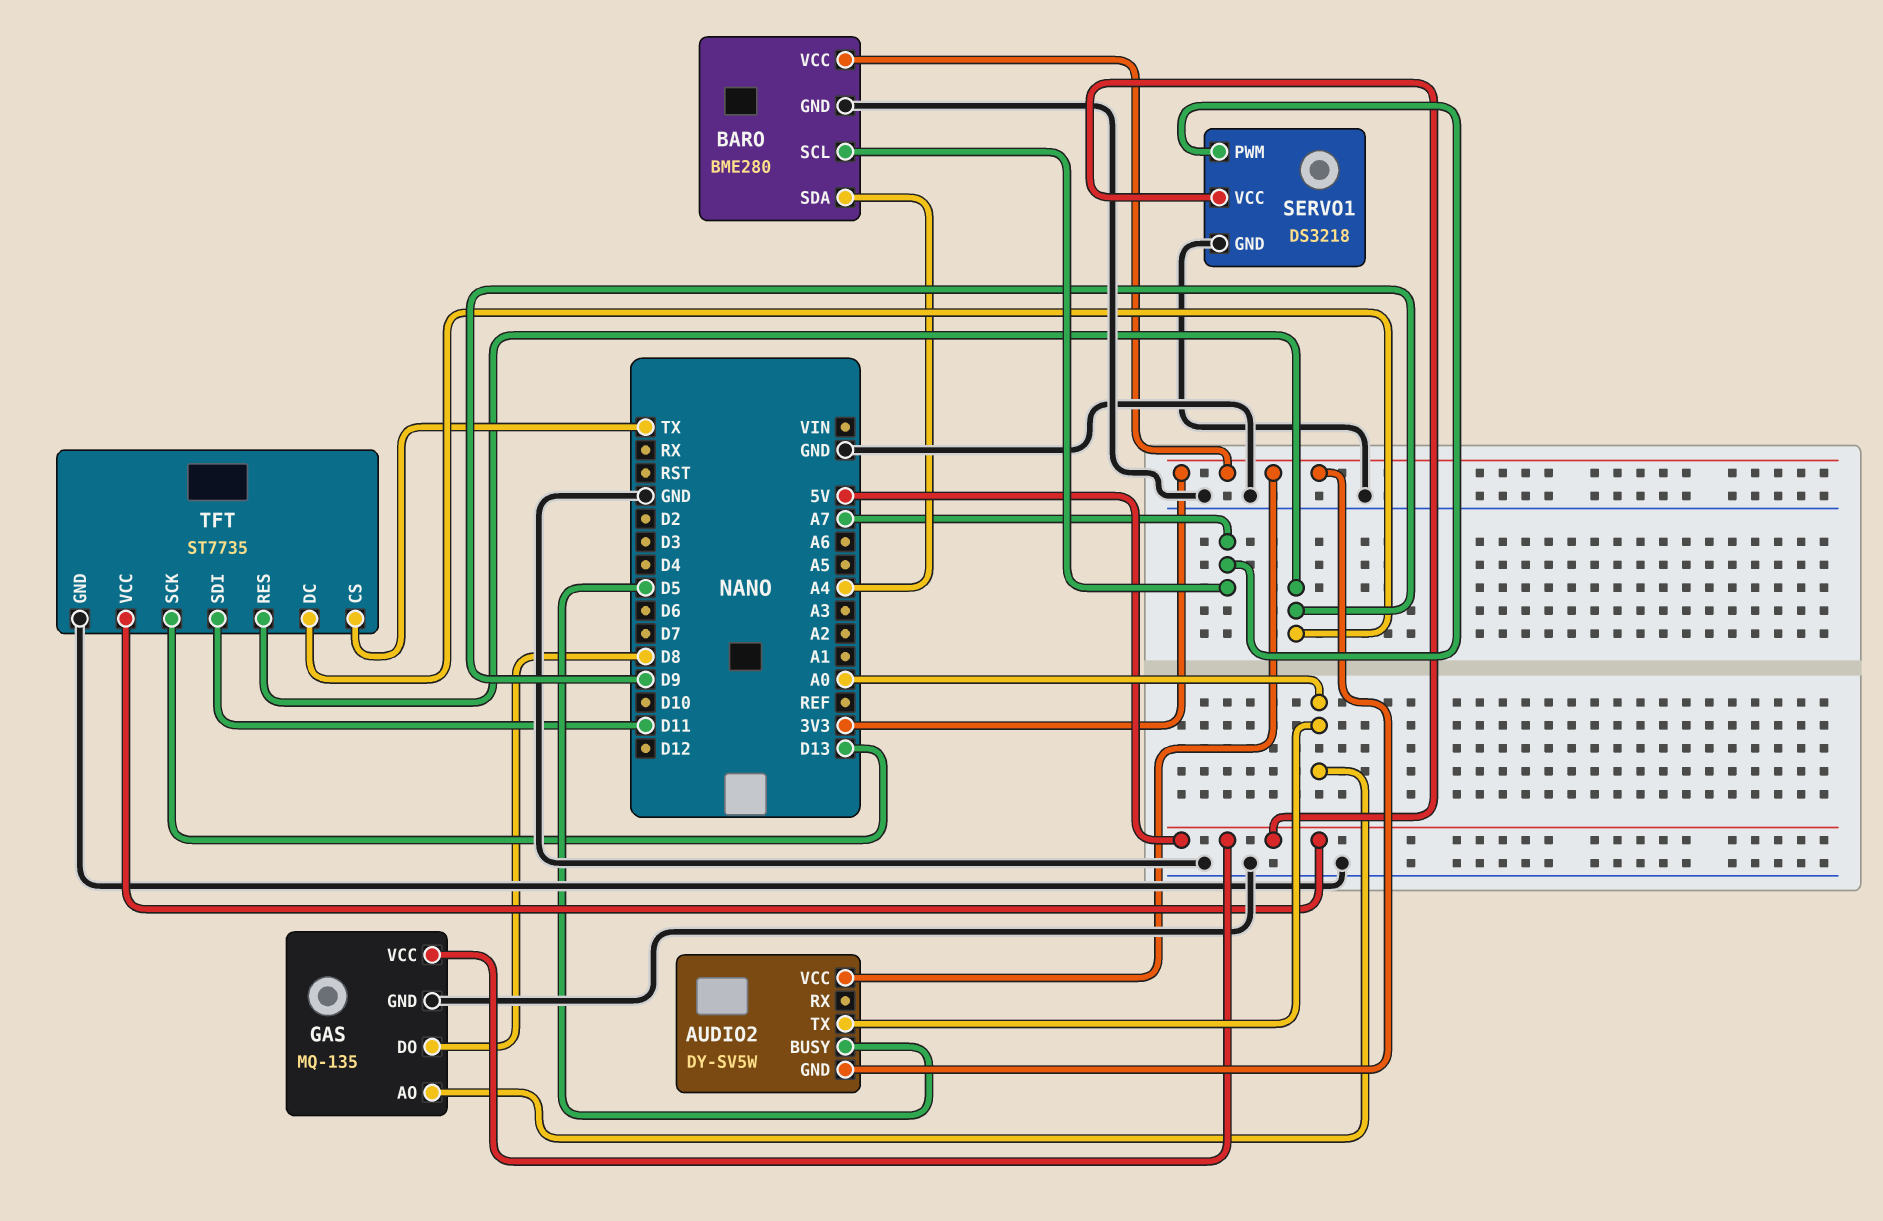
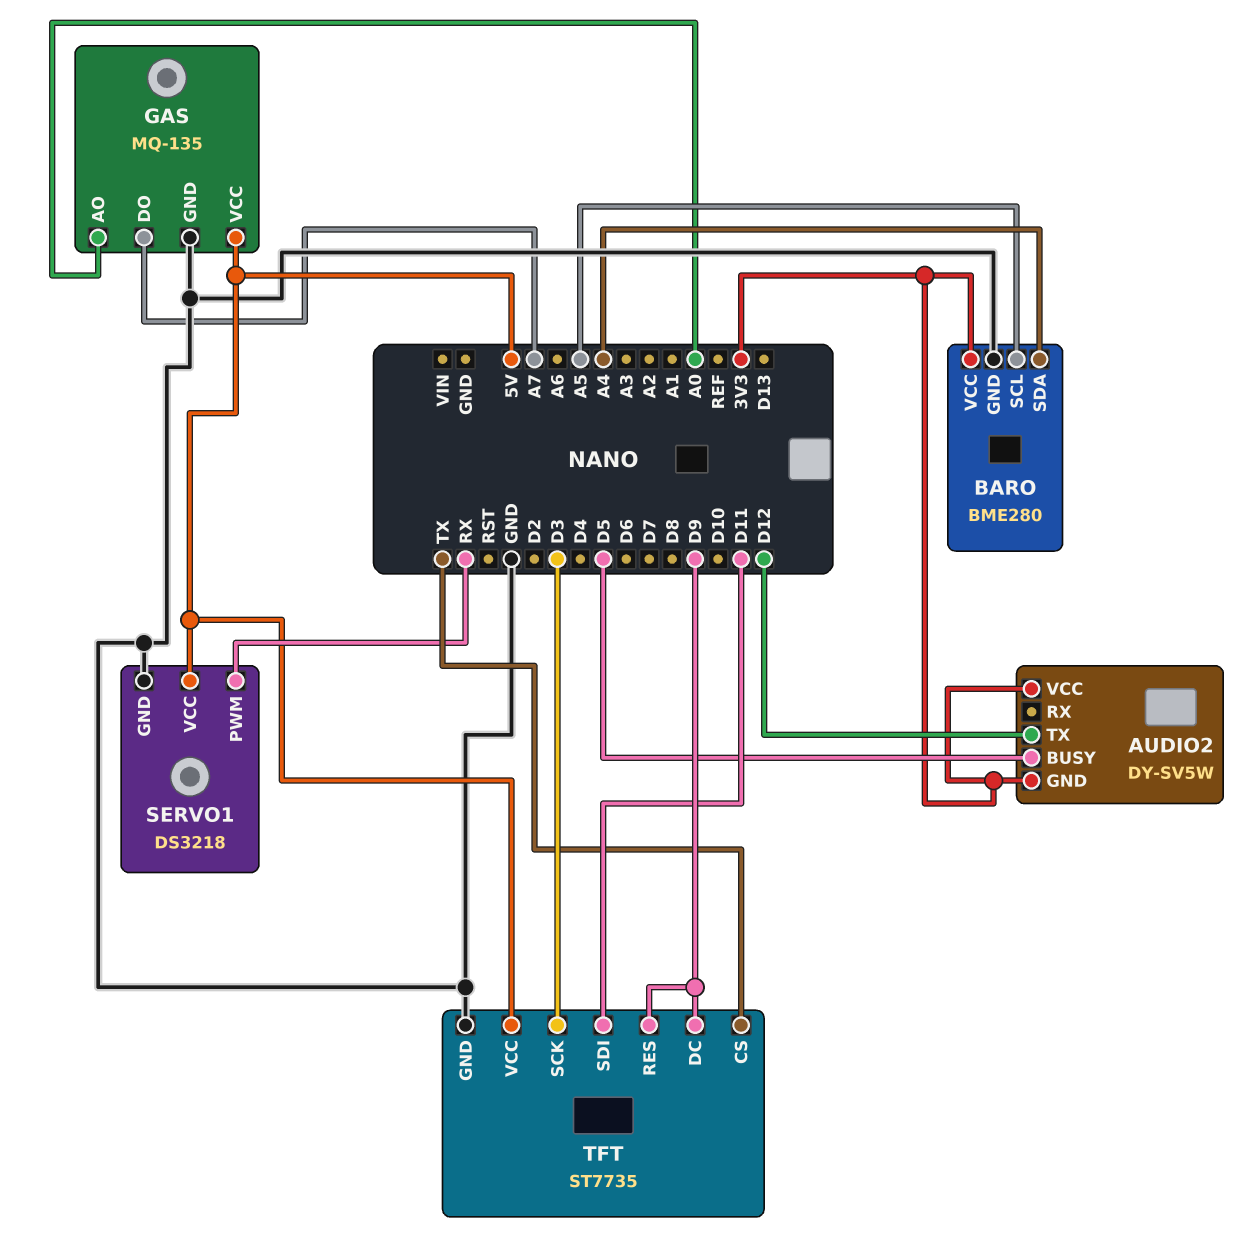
AUDIO2 pin TX: A0 -> D12
BARO pin SCL: A7 -> A5
GAS pin DO: D8 -> A7
SERVO1 pin PWM: A7 -> RX
TFT pin SCK: D13 -> D3

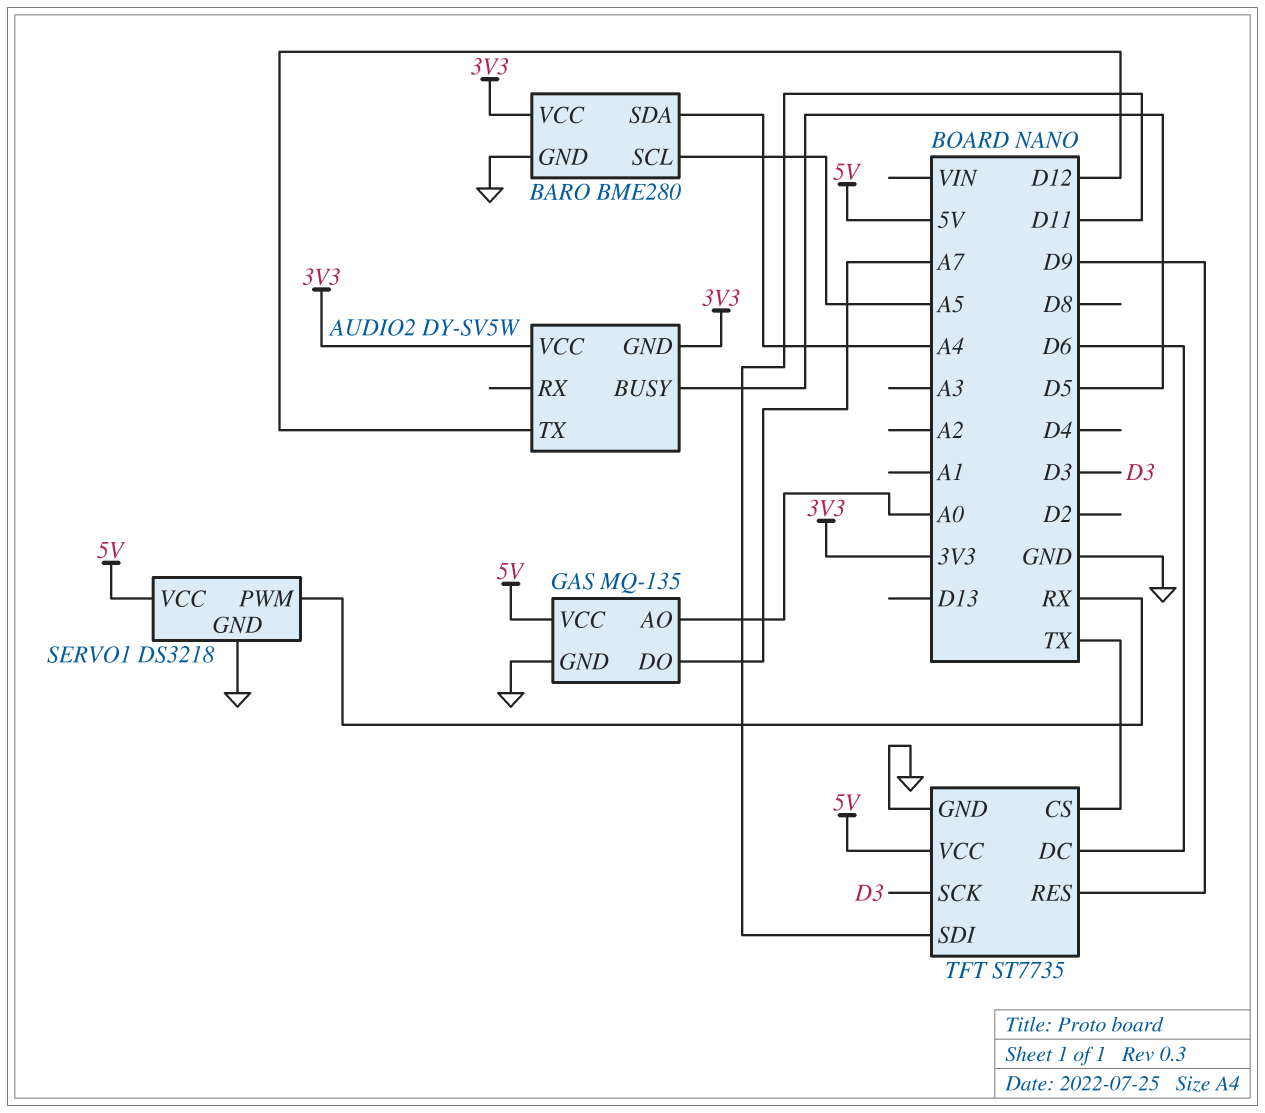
TFT pin DC: D9 -> D6

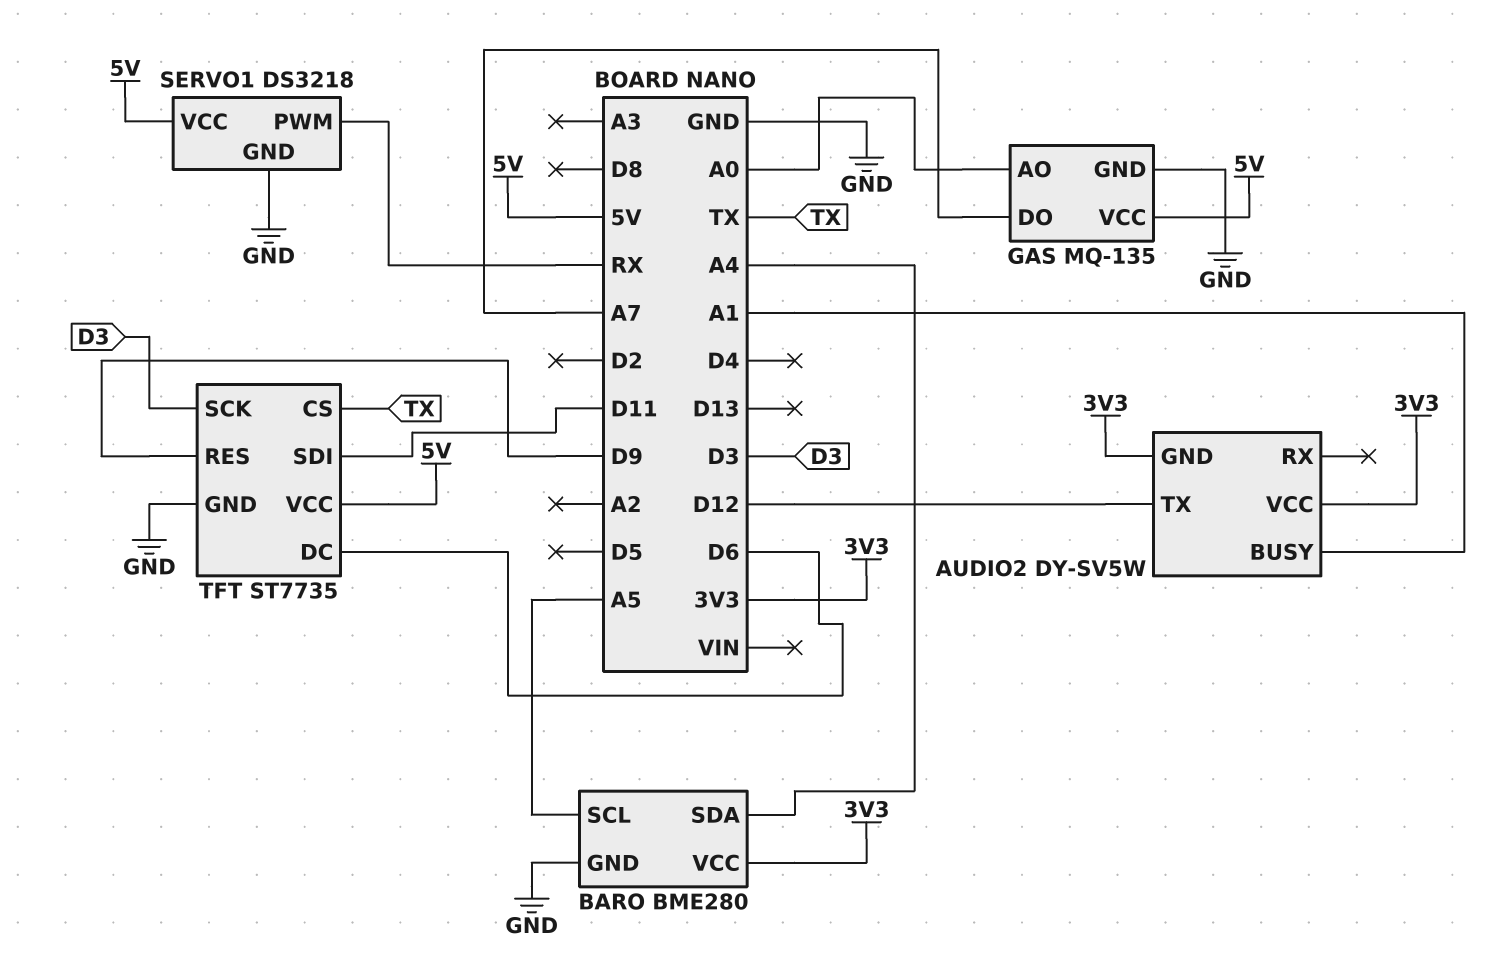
AUDIO2 pin BUSY: D5 -> A1

